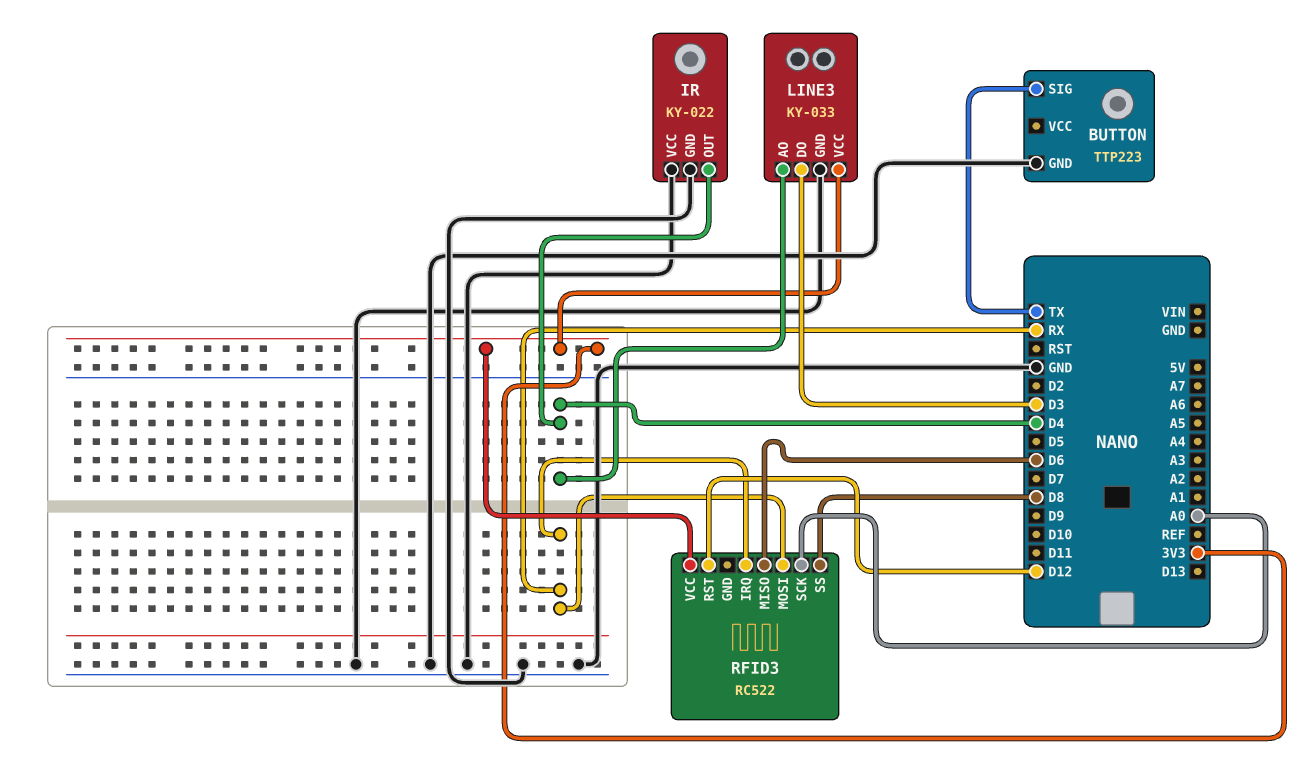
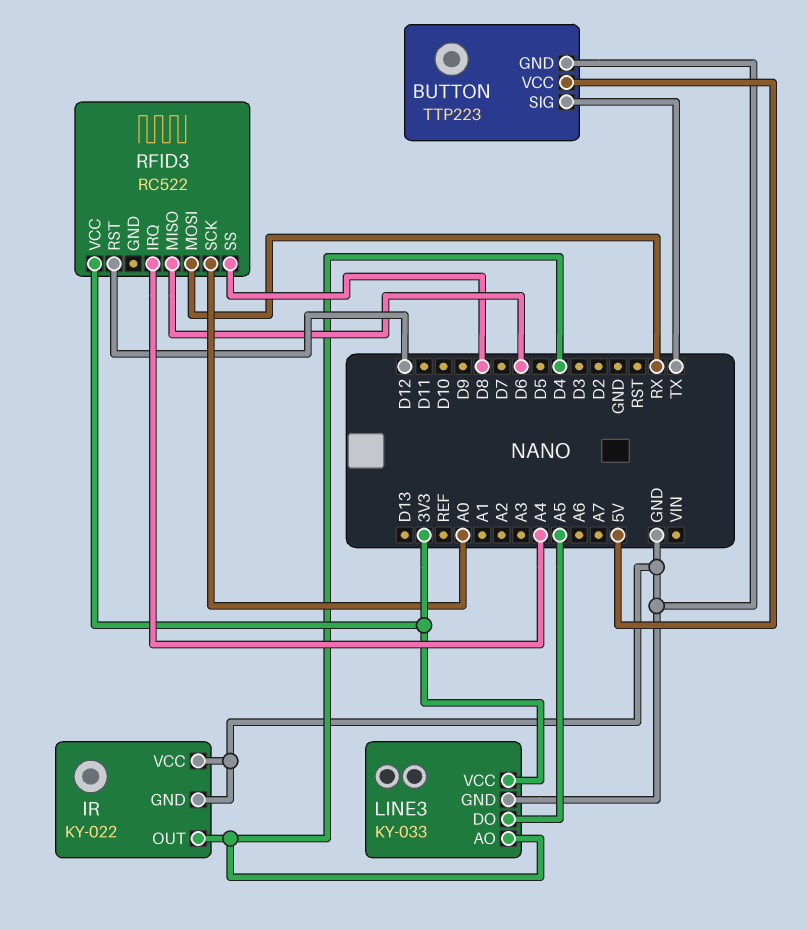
BUTTON pin VCC: none -> 5V
LINE3 pin DO: D3 -> A5
RFID3 pin IRQ: RX -> A4

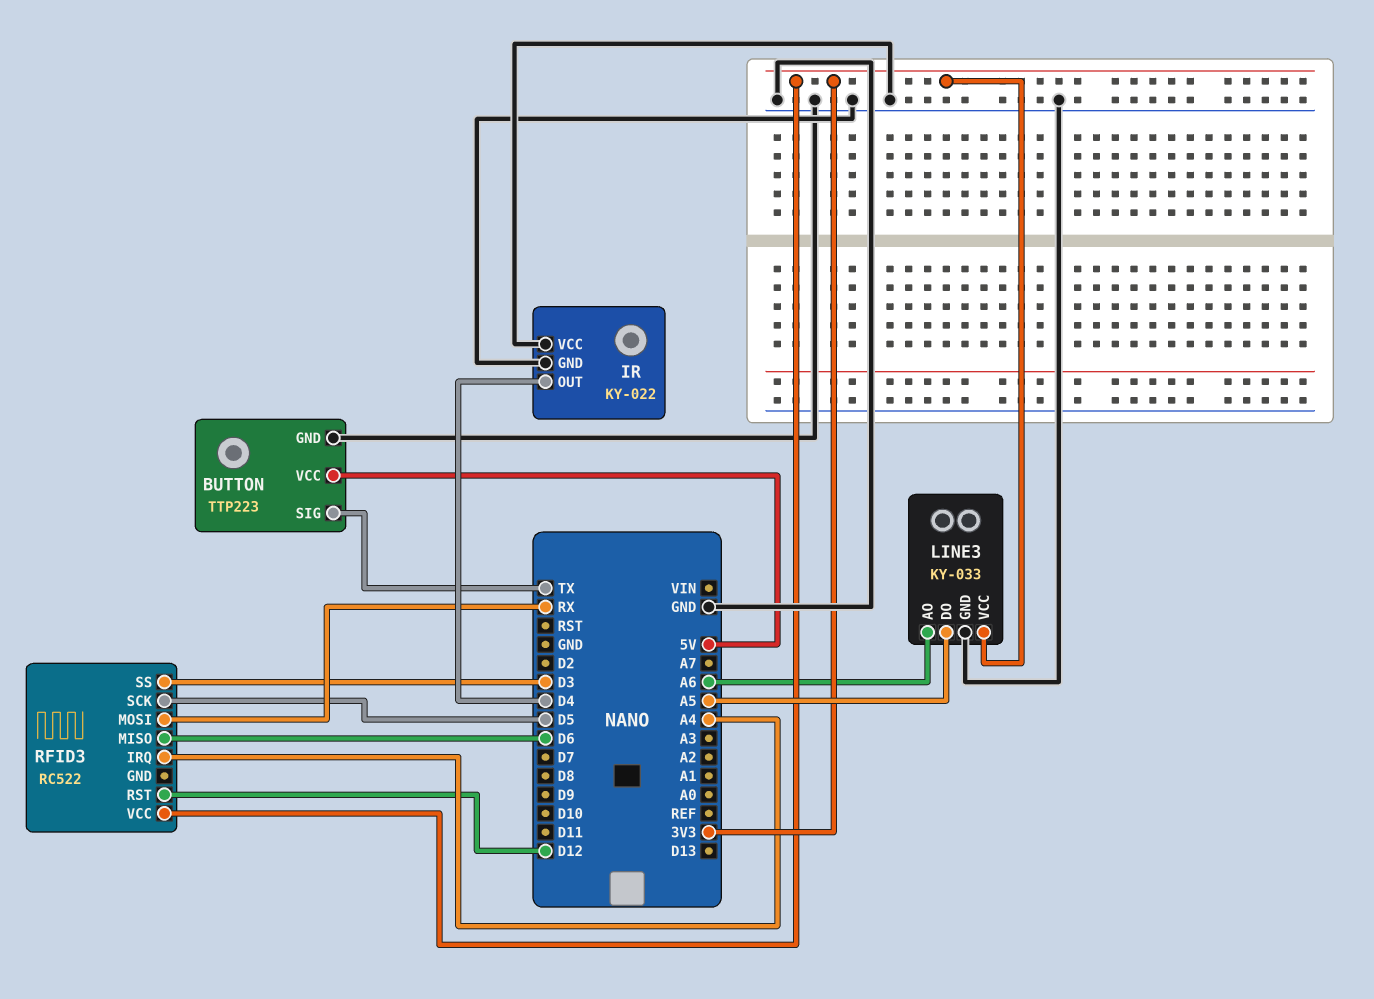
LINE3 pin AO: D4 -> A6
RFID3 pin SCK: A0 -> D5
RFID3 pin SS: D8 -> D3

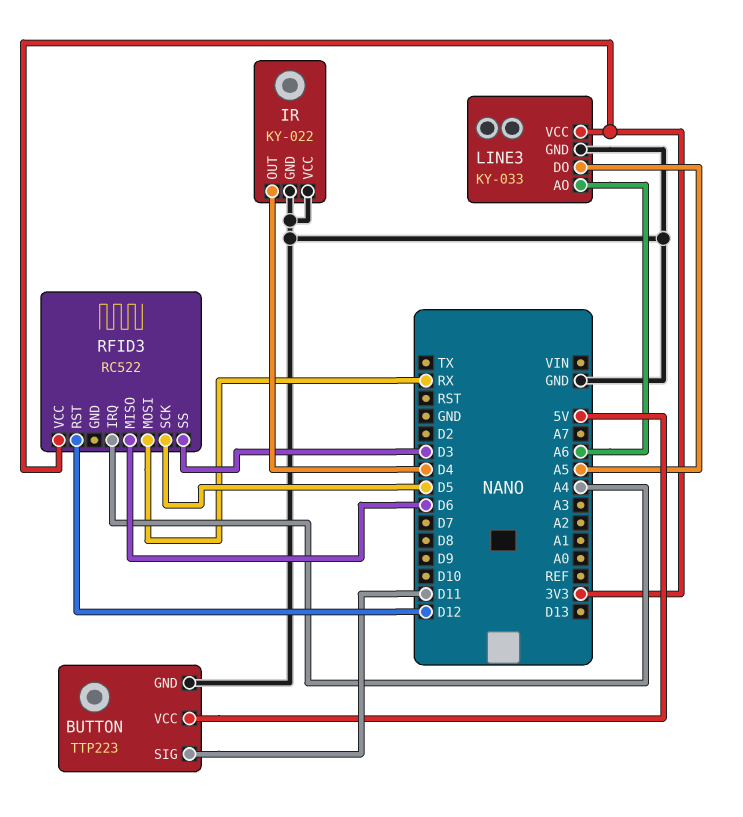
BUTTON pin SIG: TX -> D11

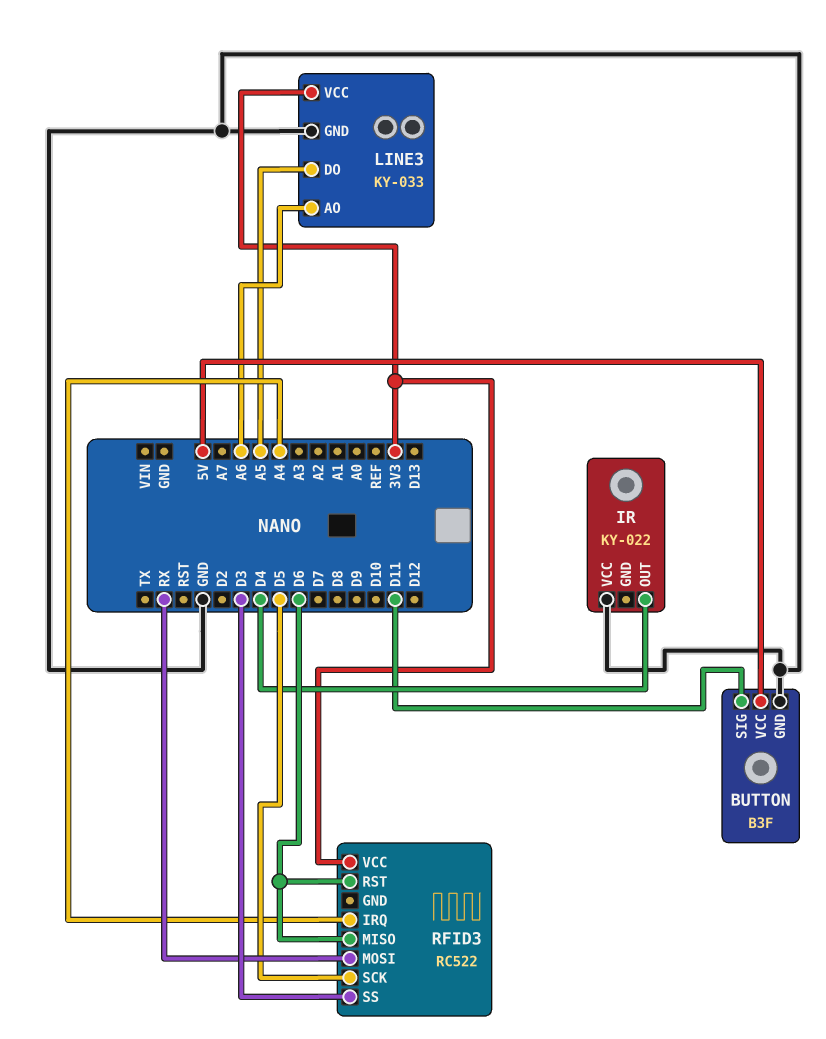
BUTTON: TTP223 -> B3F
IR pin GND: GND -> none
RFID3 pin RST: D12 -> D6

